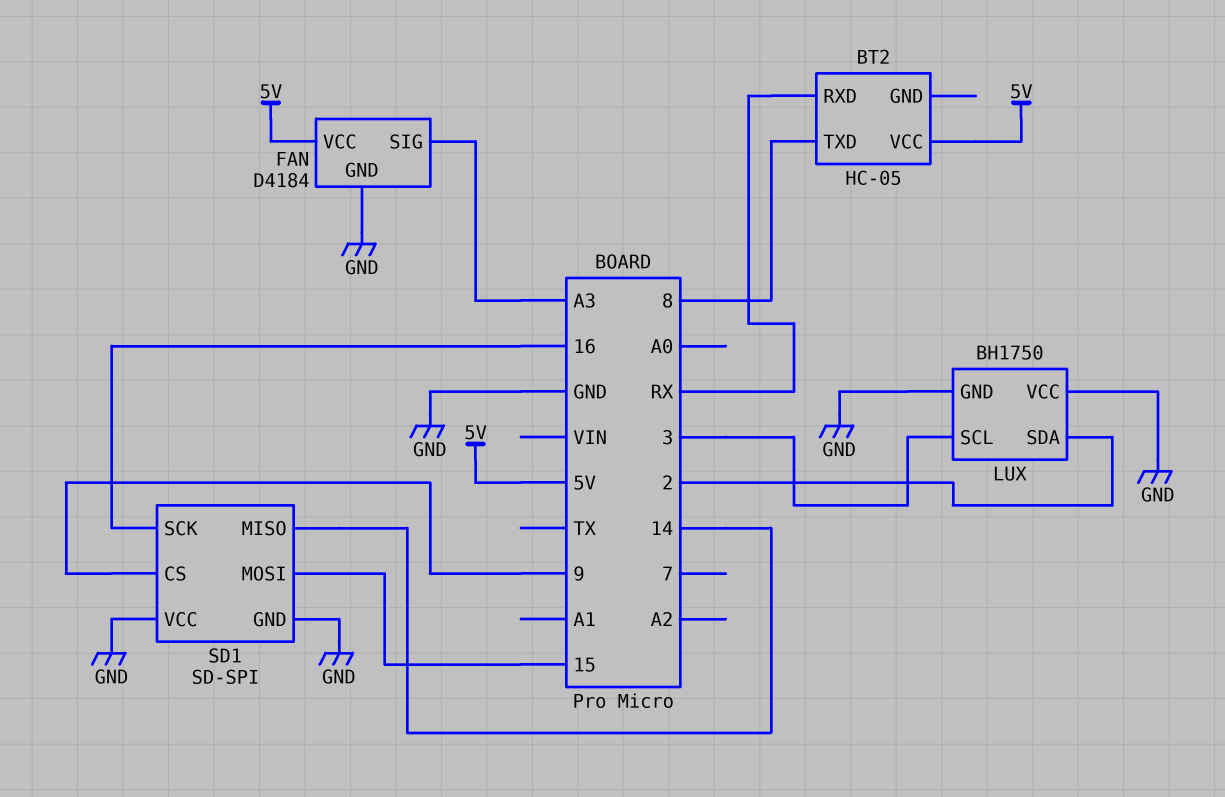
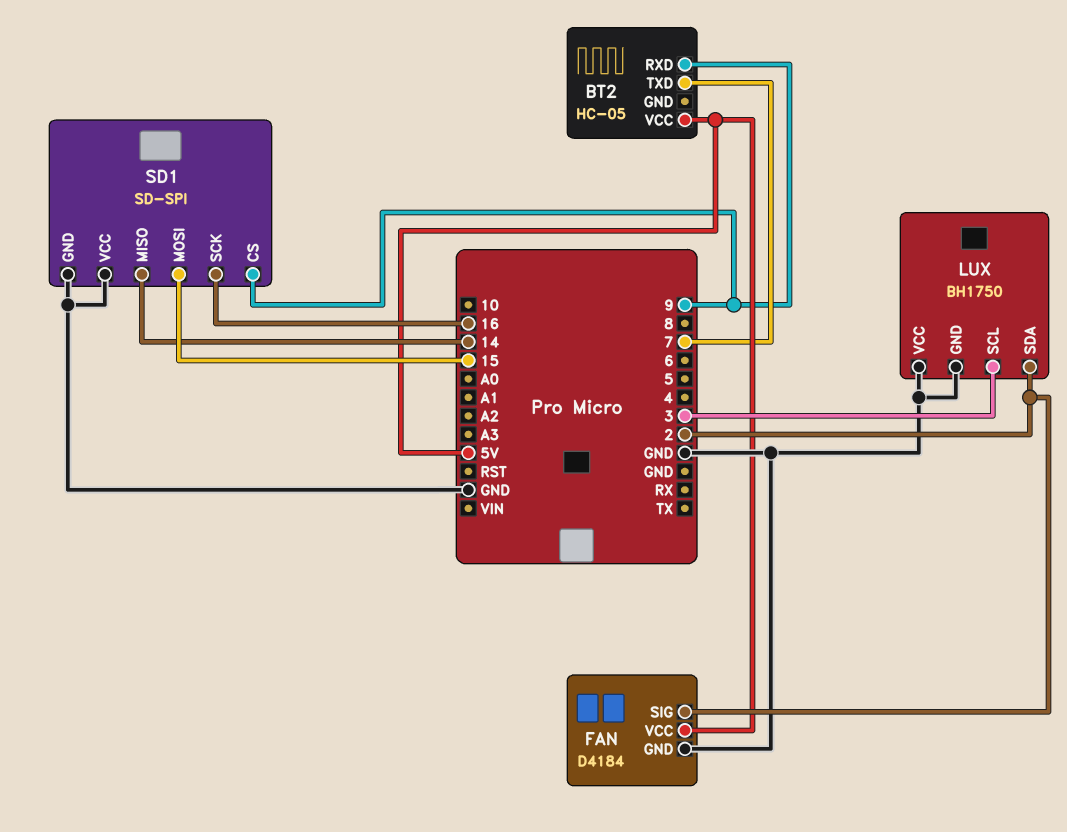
BT2 pin RXD: RX -> 9
BT2 pin TXD: 8 -> 7
FAN pin SIG: A3 -> 2

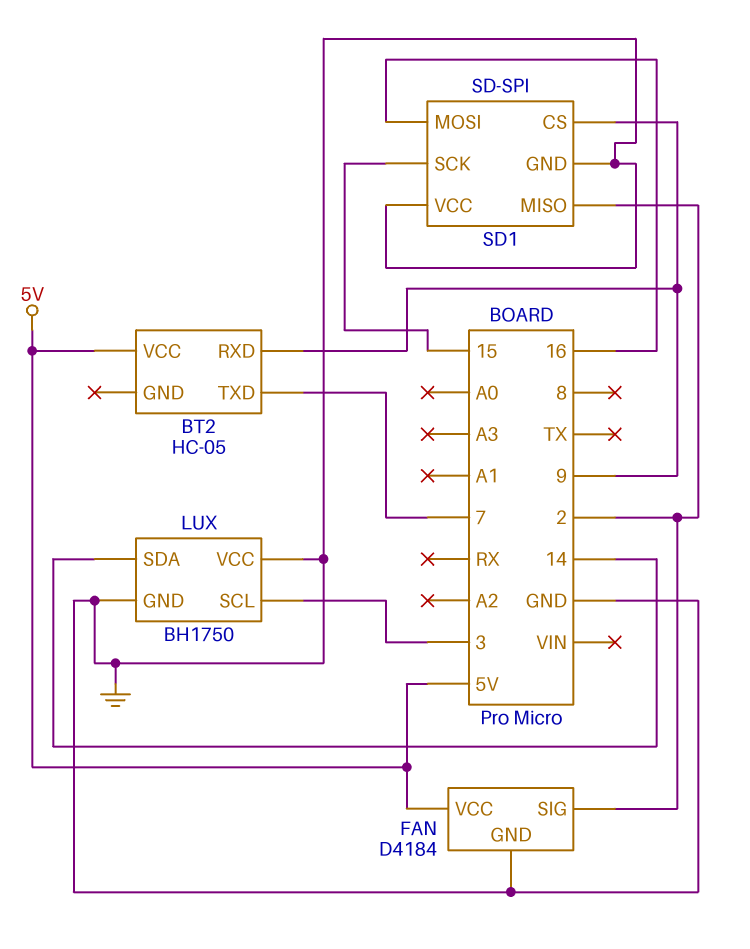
LUX pin SDA: 2 -> 14
SD1 pin MISO: 14 -> 2
SD1 pin MOSI: 15 -> 16
SD1 pin SCK: 16 -> 15

